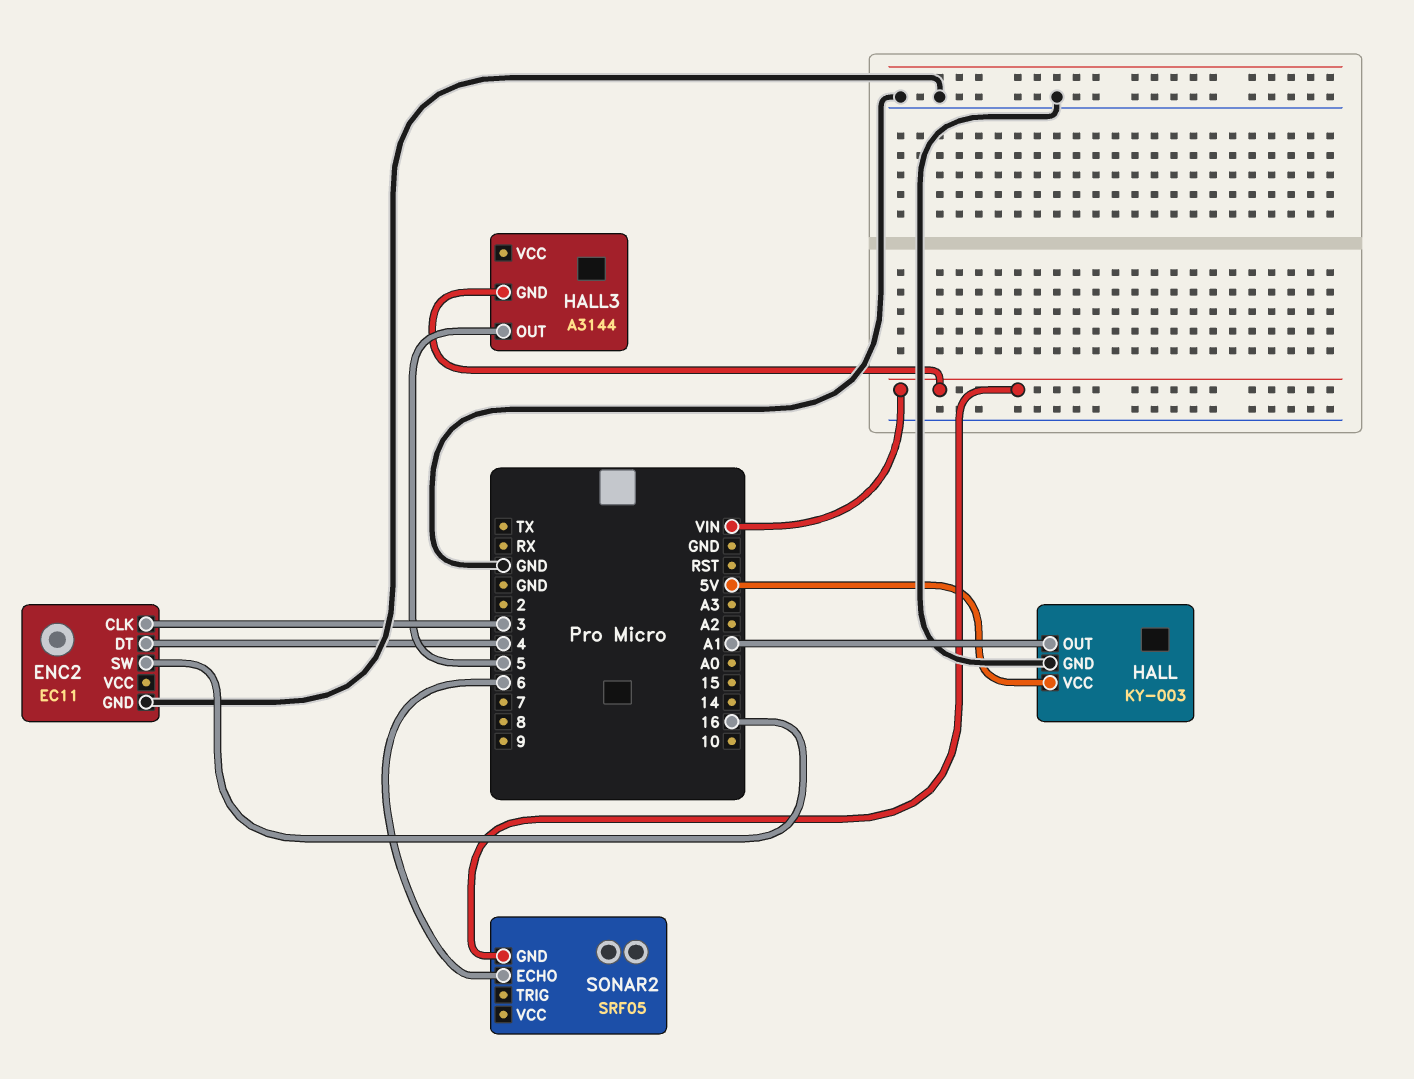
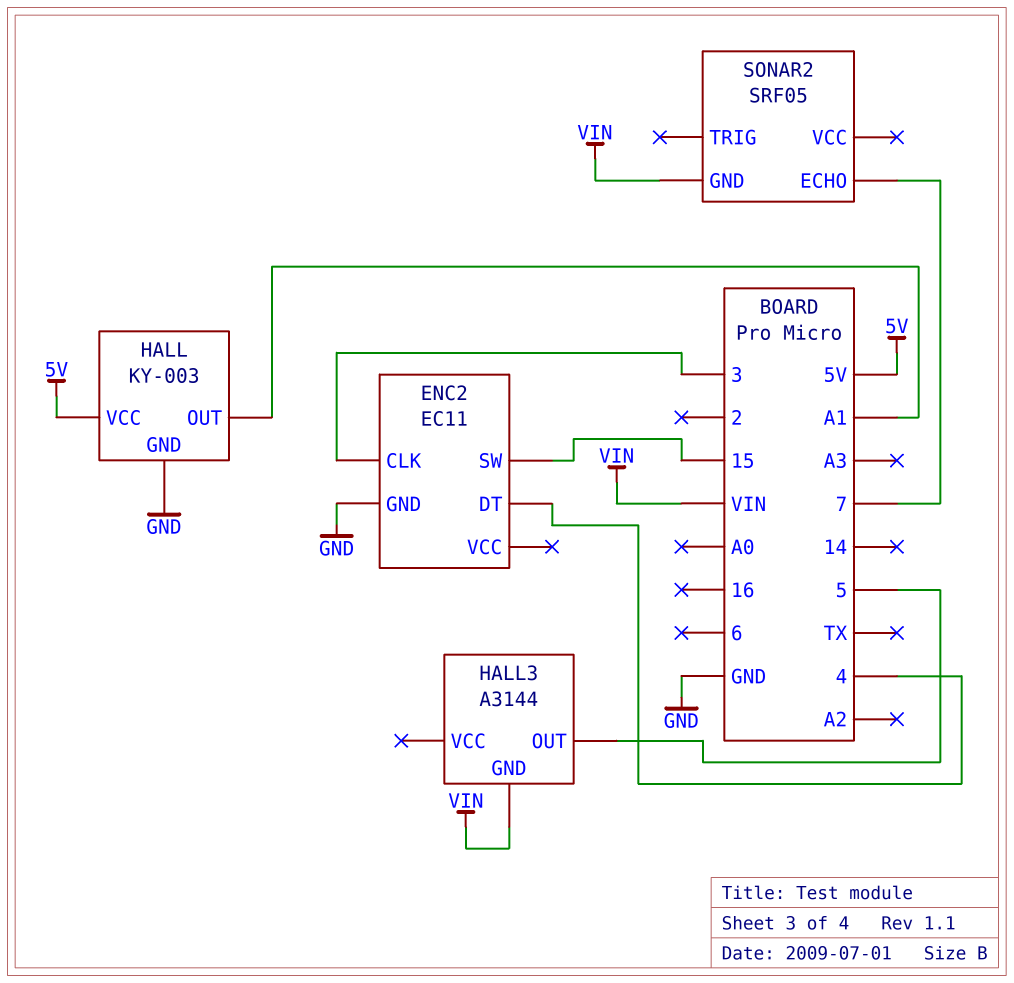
ENC2 pin SW: 16 -> 15
SONAR2 pin ECHO: 6 -> 7

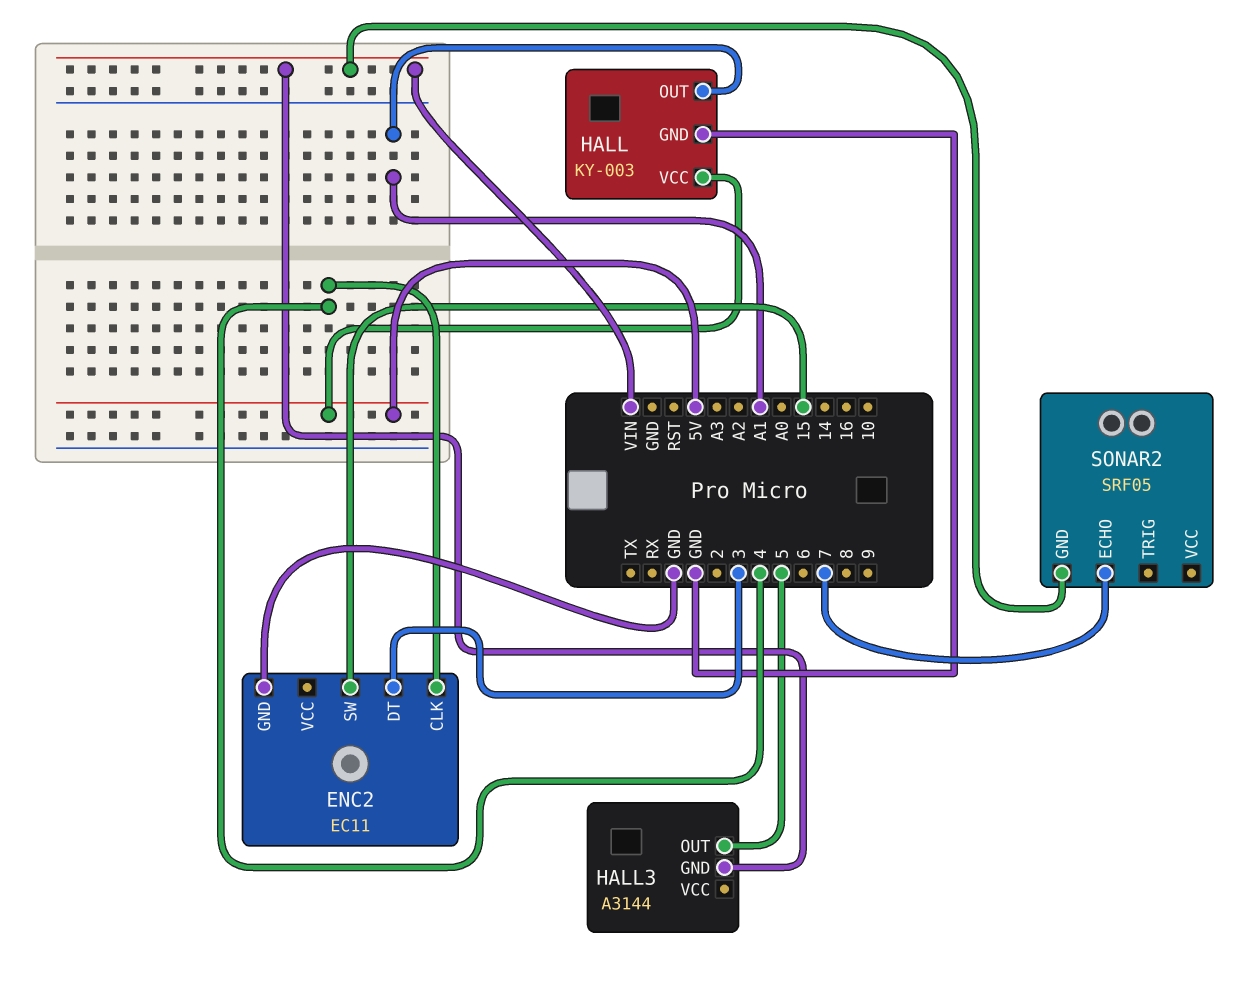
ENC2 pin CLK: 3 -> 4
ENC2 pin DT: 4 -> 3

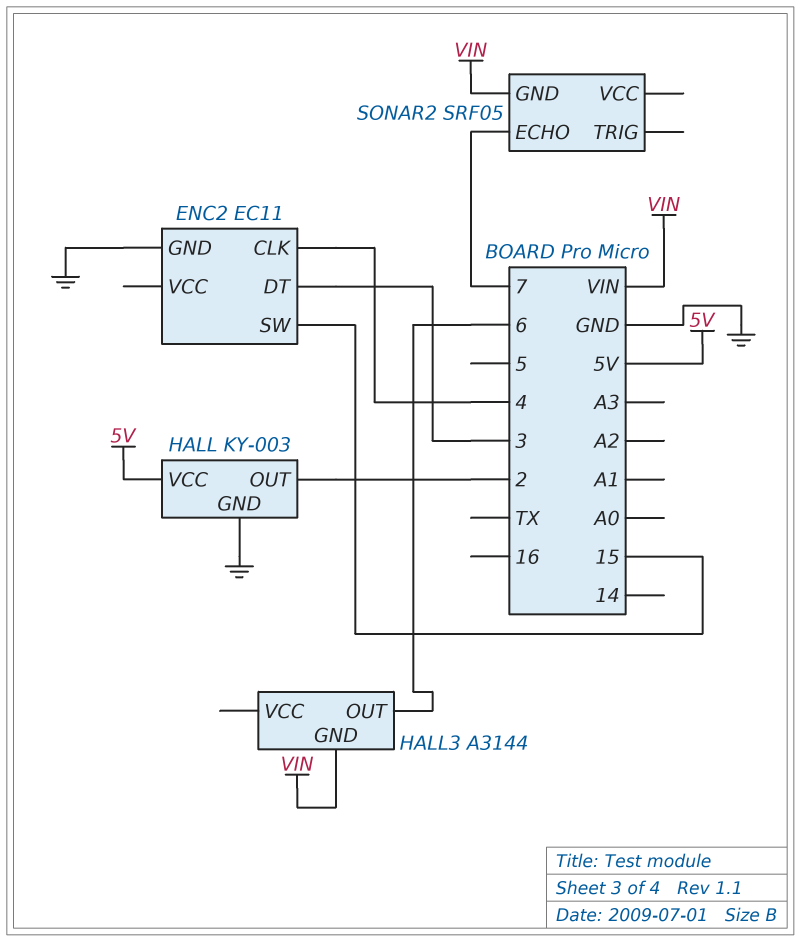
HALL pin OUT: A1 -> 2
HALL3 pin OUT: 5 -> 6

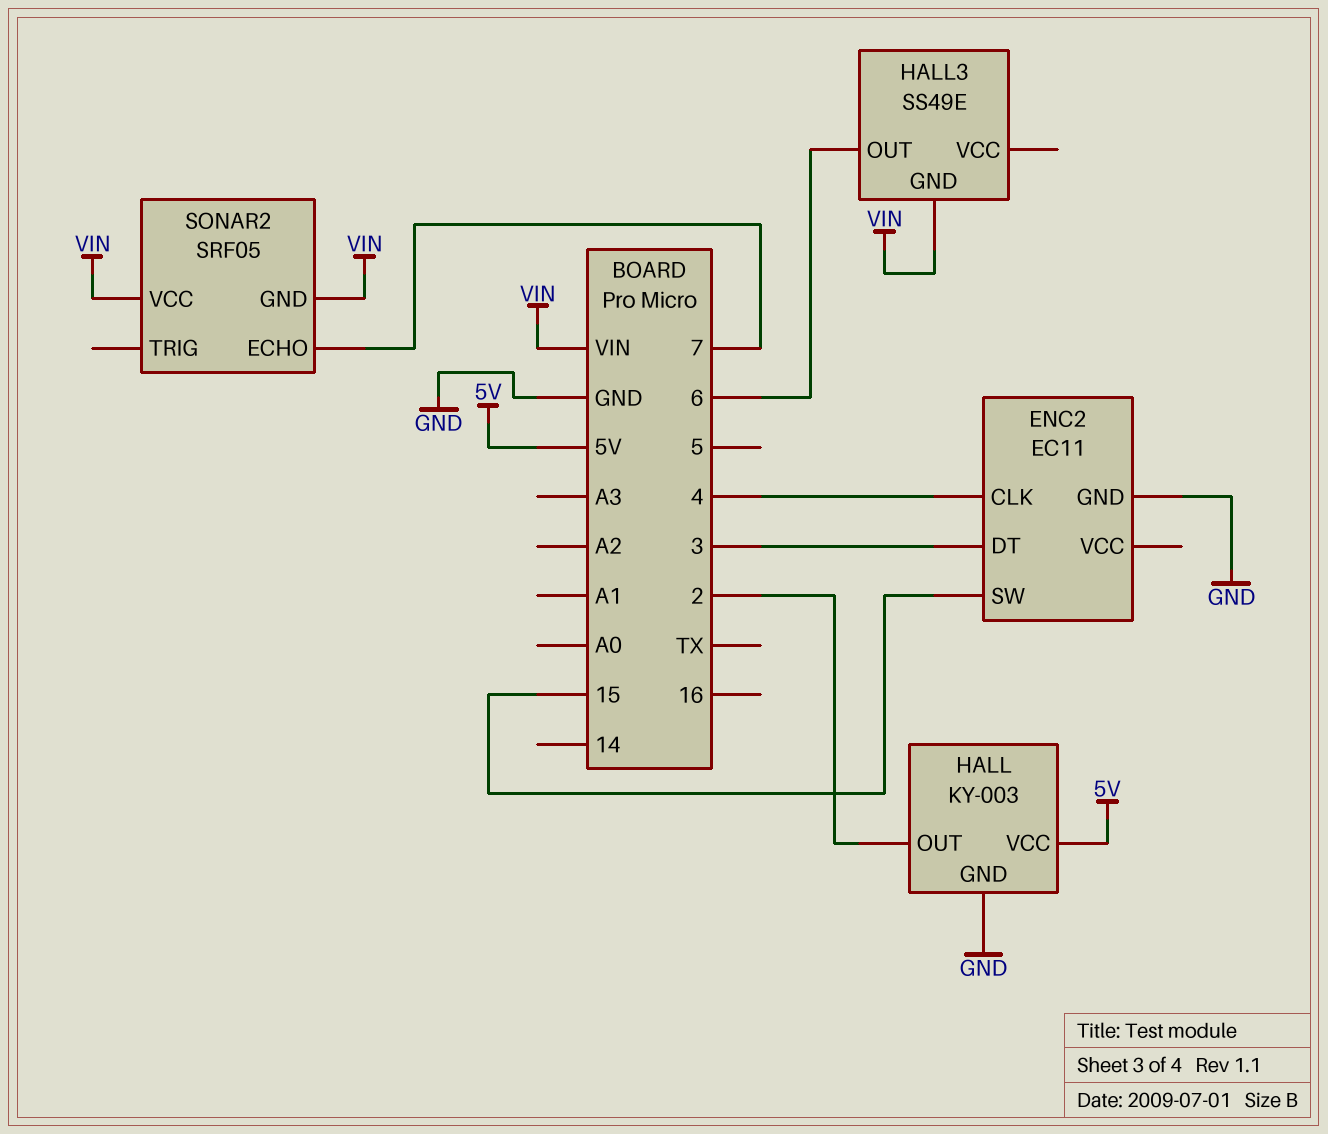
HALL3: A3144 -> SS49E
SONAR2 pin VCC: none -> VIN

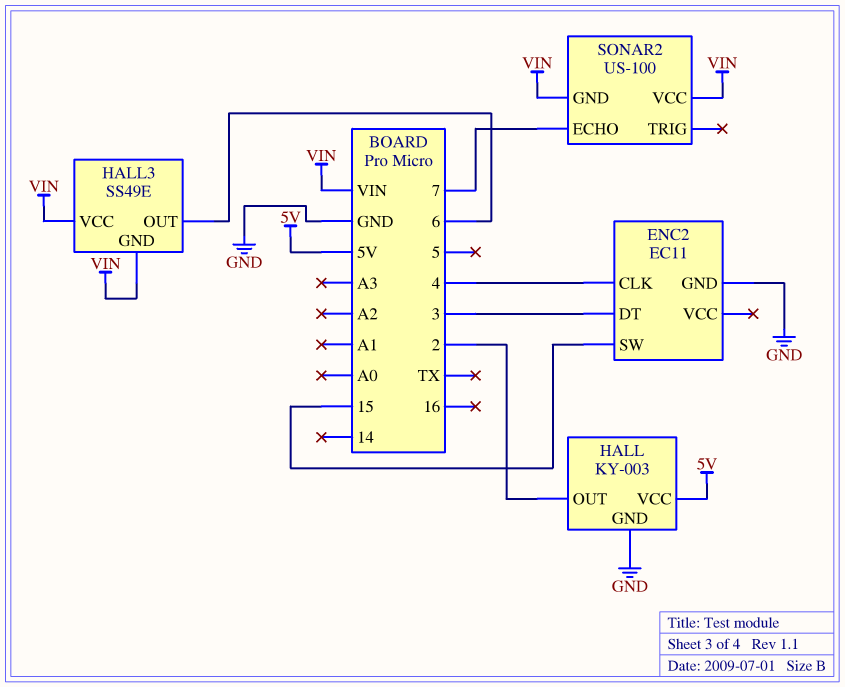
HALL3 pin VCC: none -> VIN
SONAR2: SRF05 -> US-100

